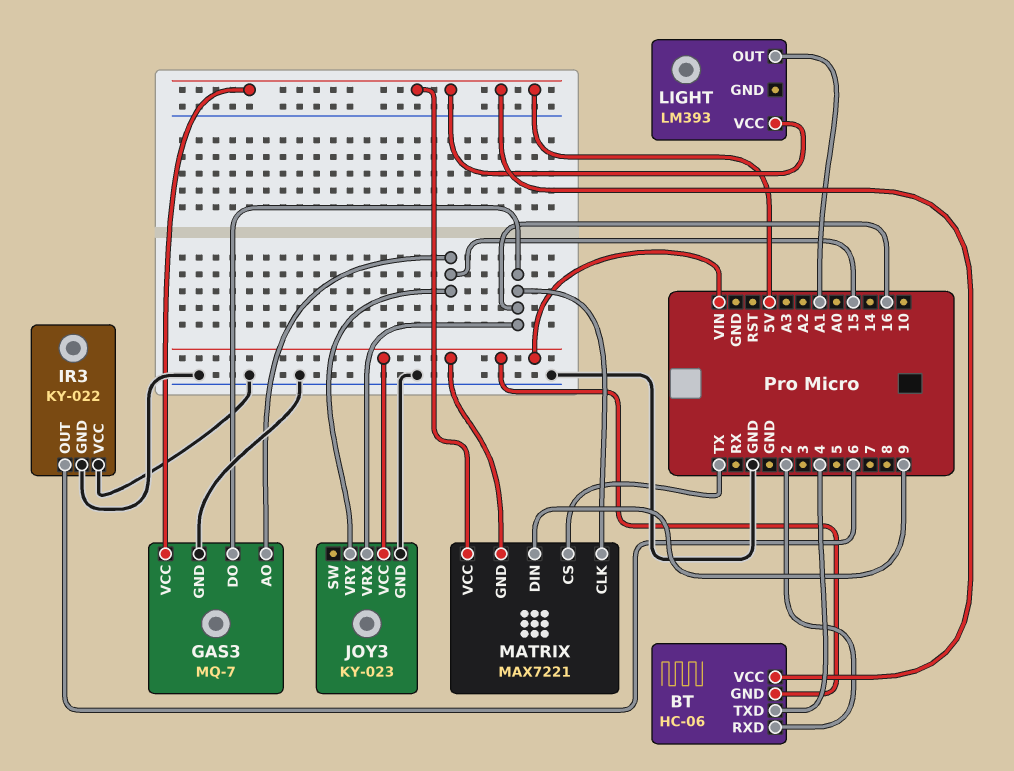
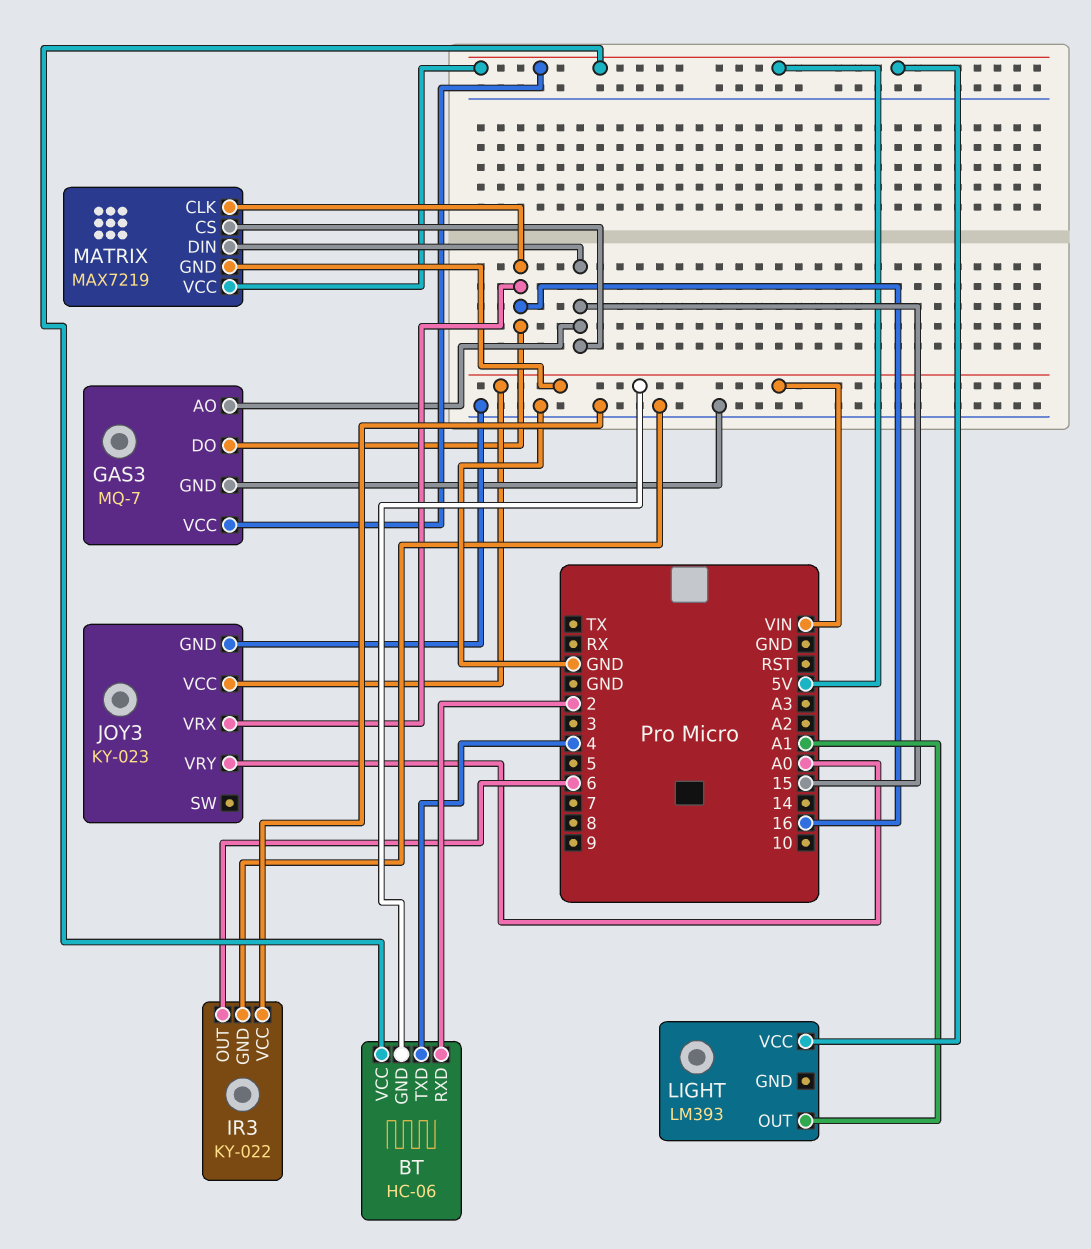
JOY3 pin VRY: 15 -> A0
MATRIX: MAX7221 -> MAX7219
MATRIX pin CS: TX -> 15
MATRIX pin DIN: 9 -> 15

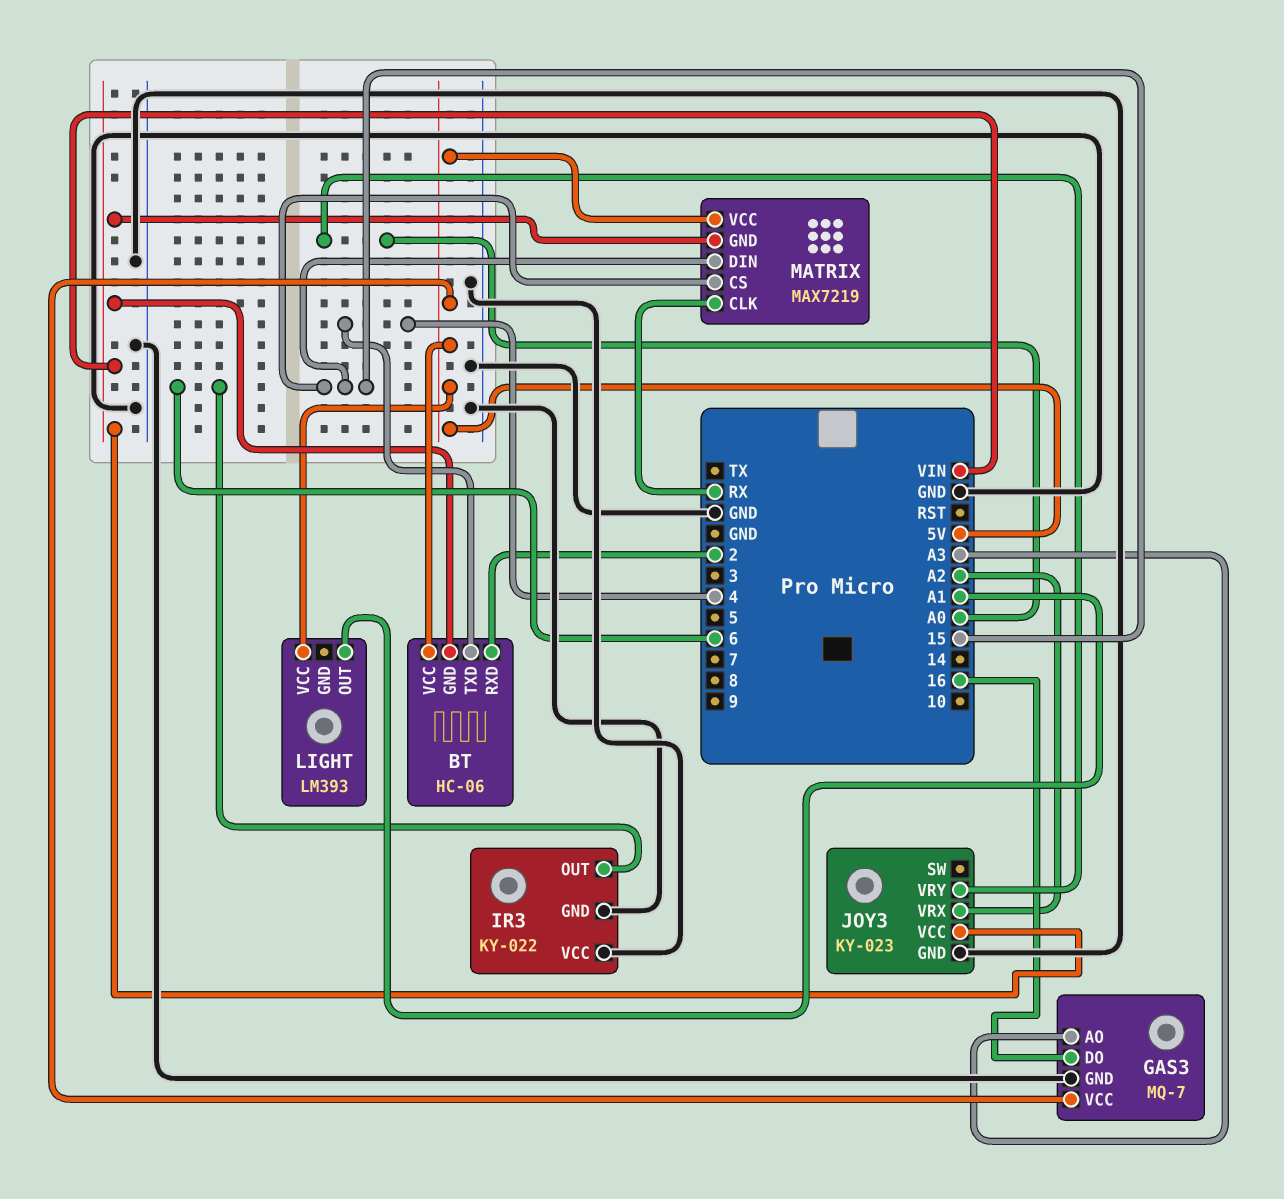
GAS3 pin AO: 15 -> A3
JOY3 pin VRX: 16 -> A2
MATRIX pin CLK: 16 -> RX

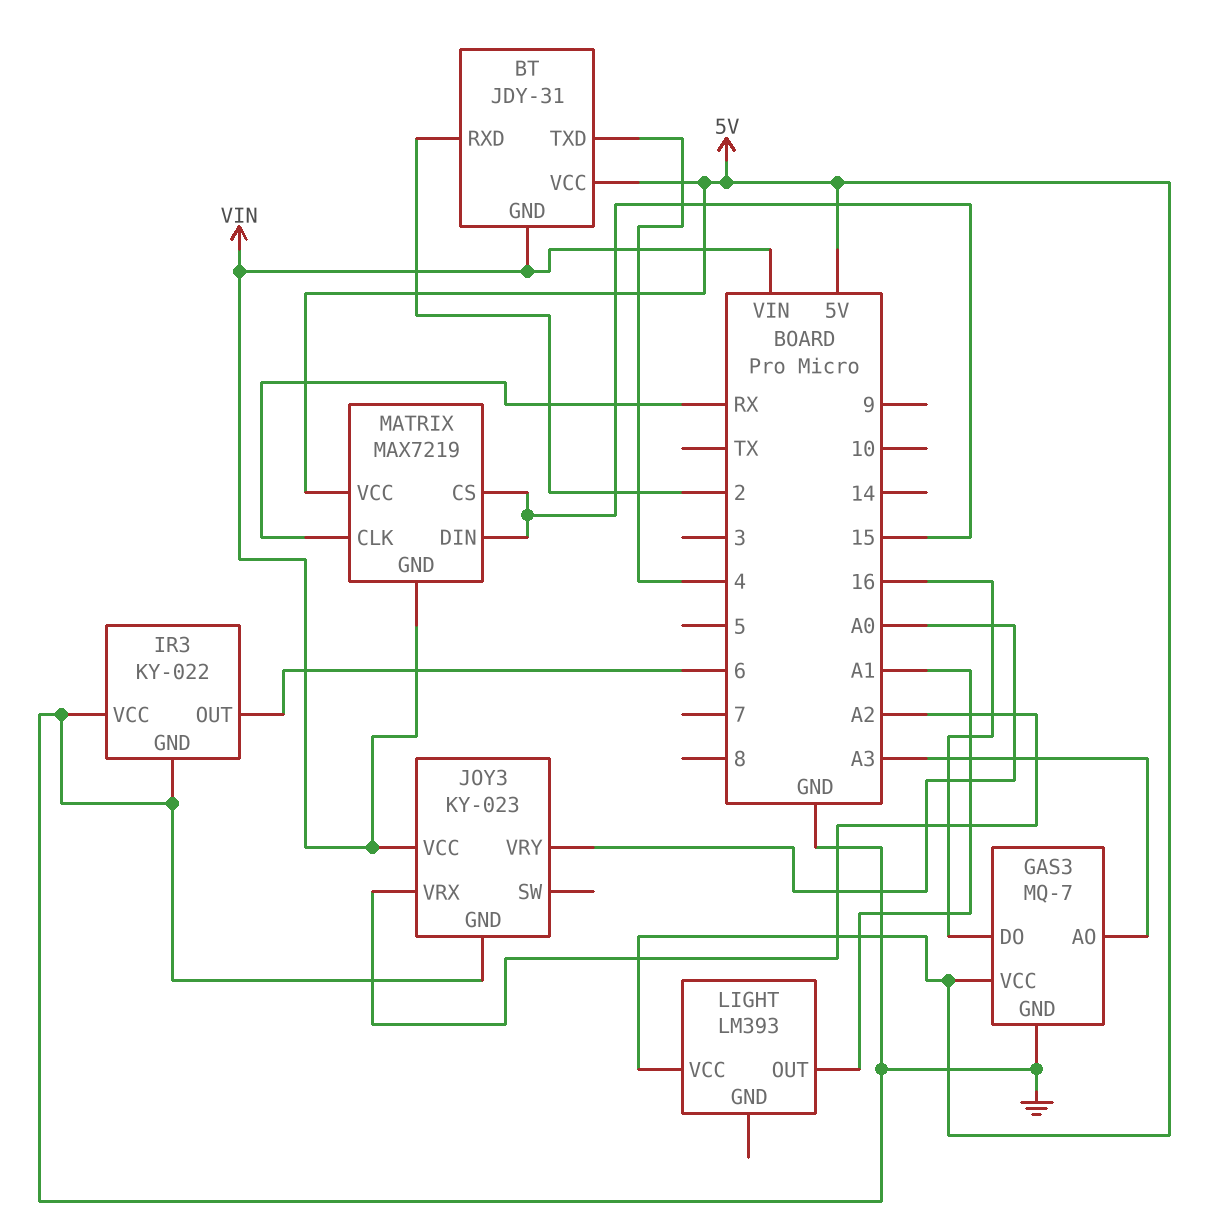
BT: HC-06 -> JDY-31

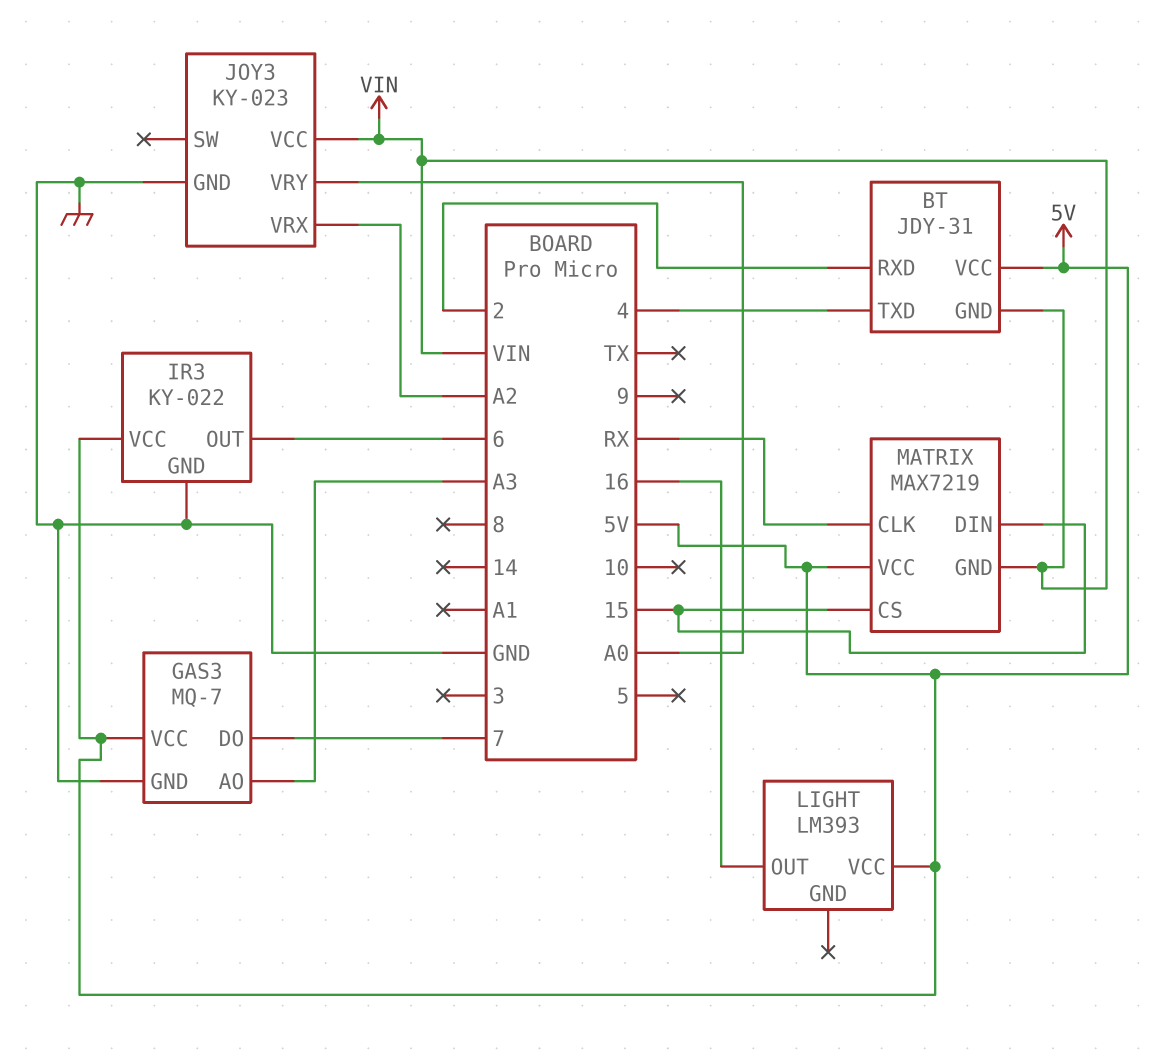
GAS3 pin DO: 16 -> 7
IR3 pin VCC: GND -> 5V
LIGHT pin OUT: A1 -> 16

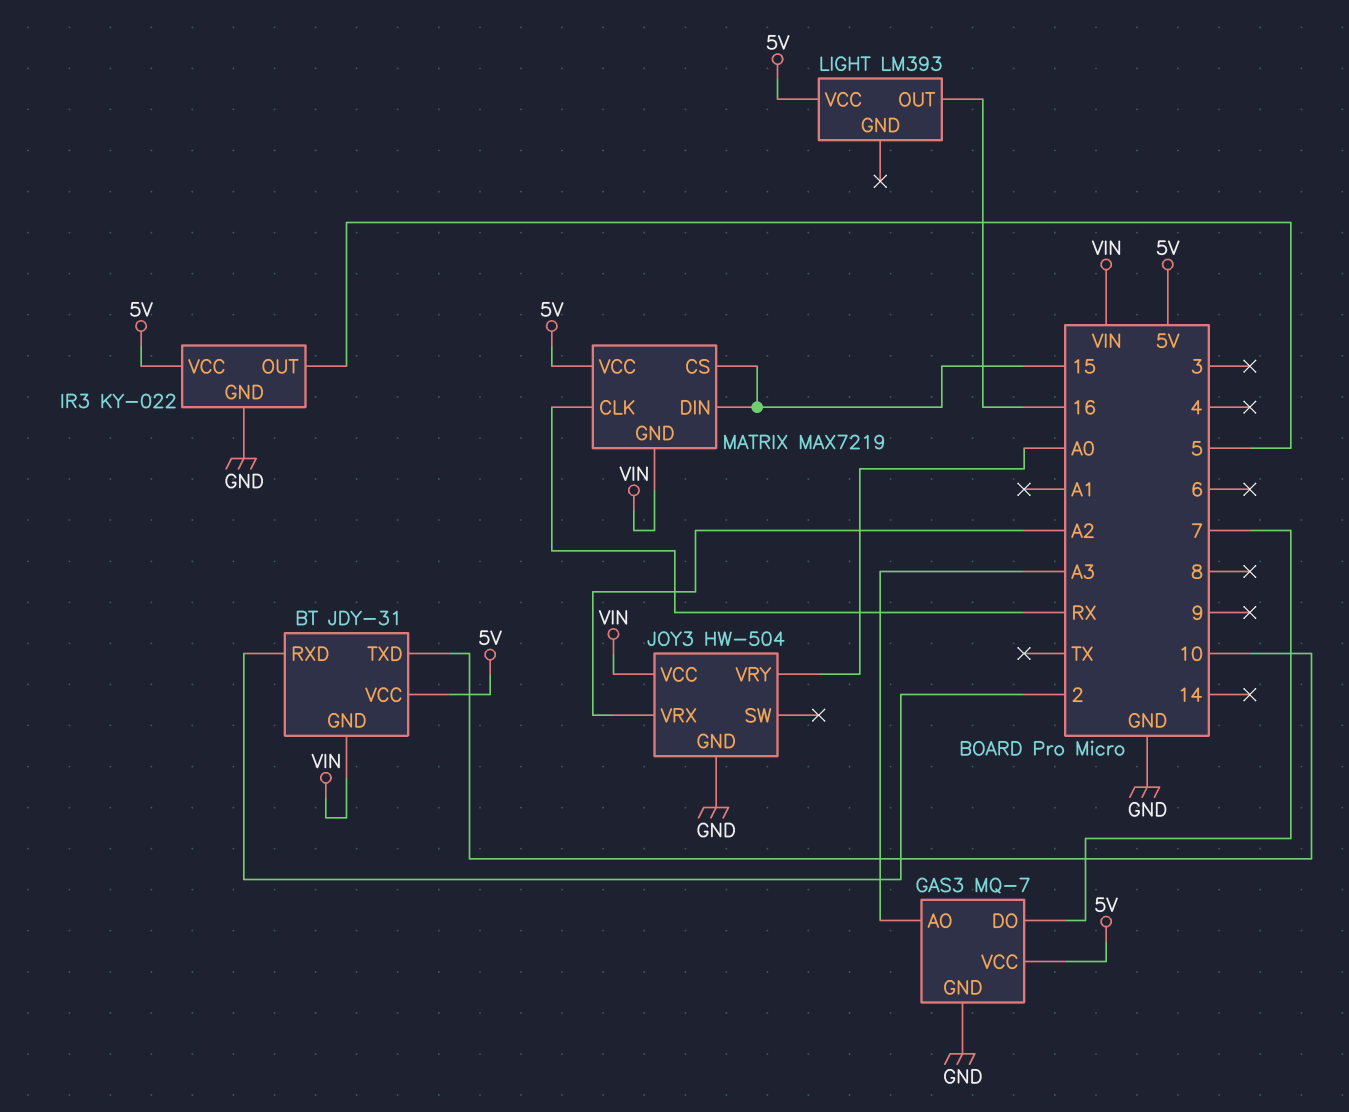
BT pin TXD: 4 -> 10
IR3 pin OUT: 6 -> 5
JOY3: KY-023 -> HW-504

